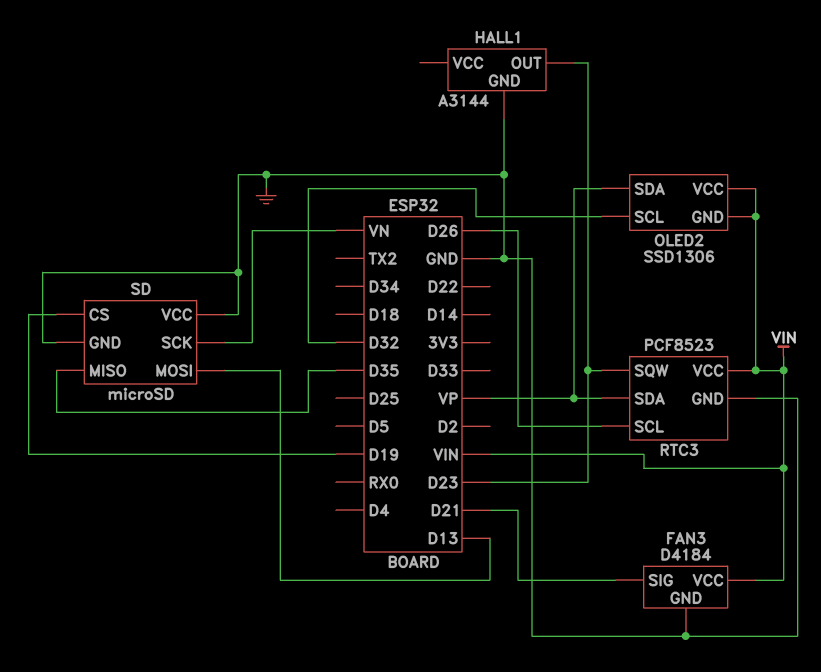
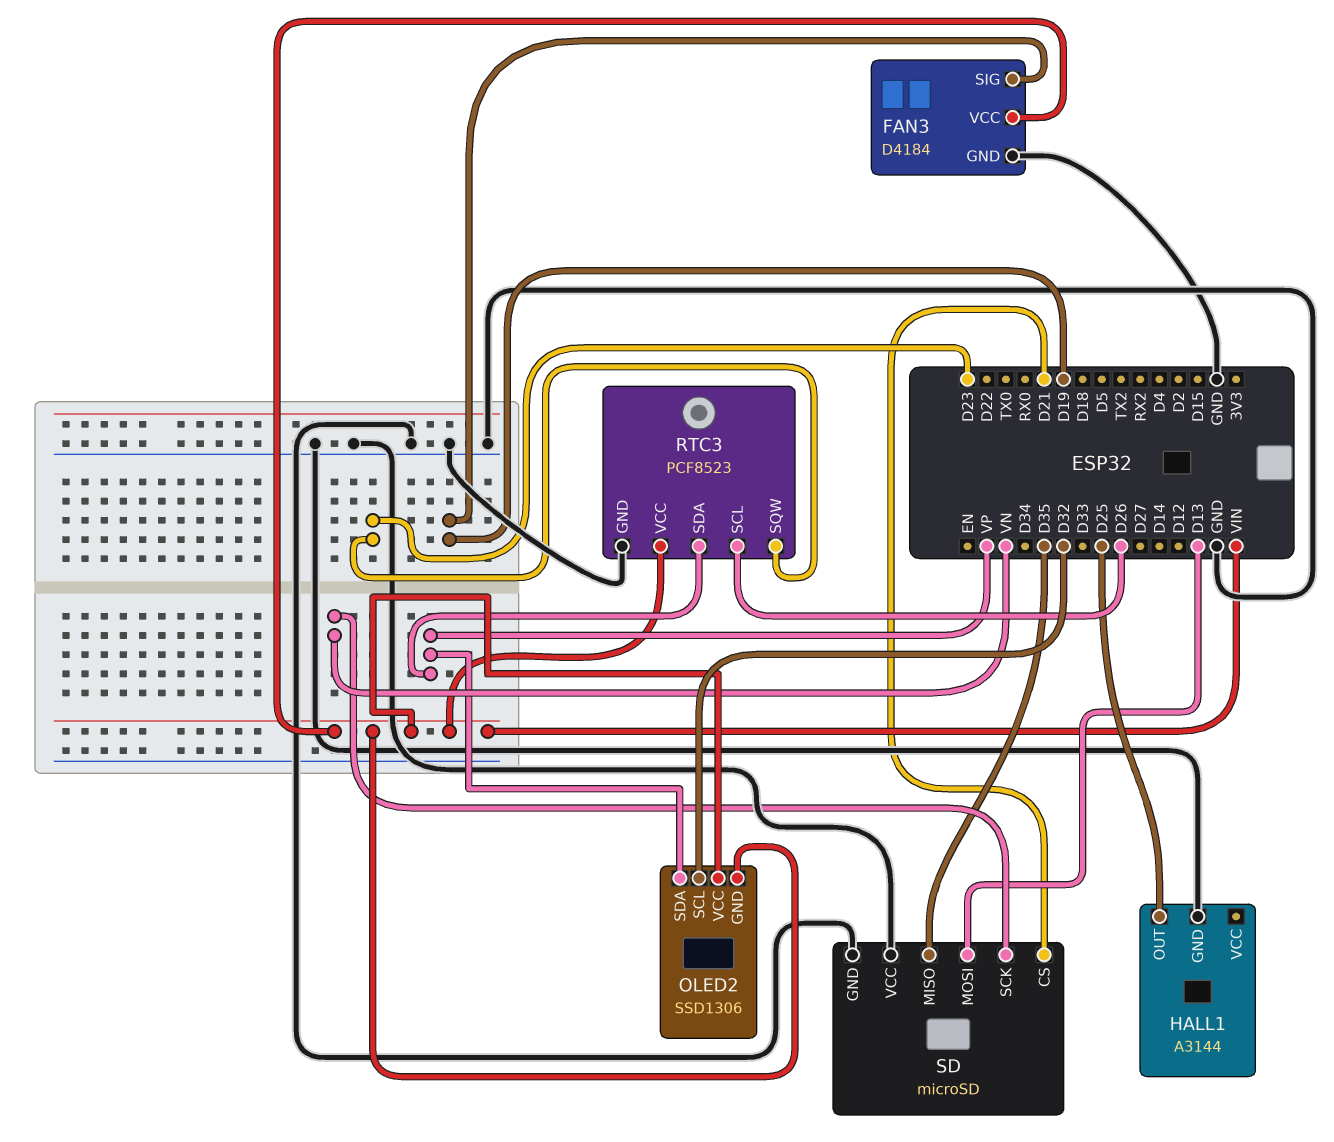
FAN3 pin SIG: D21 -> D19
HALL1 pin OUT: D23 -> D25
SD pin CS: D19 -> D21

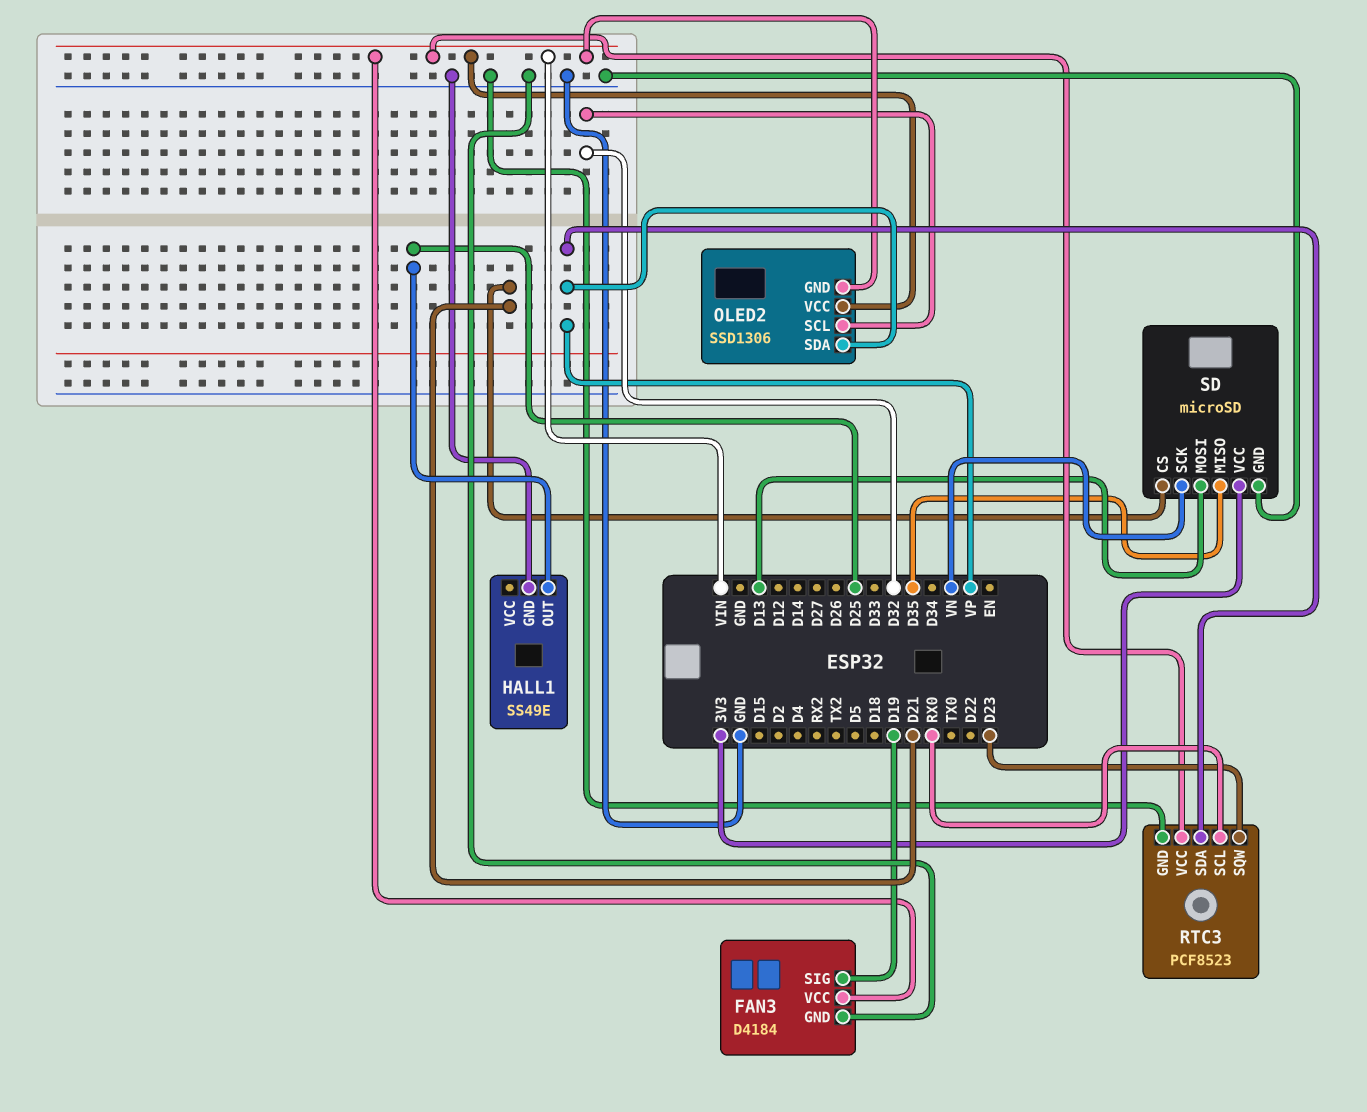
HALL1: A3144 -> SS49E
RTC3 pin SCL: D26 -> RX0
SD pin VCC: GND -> 3V3

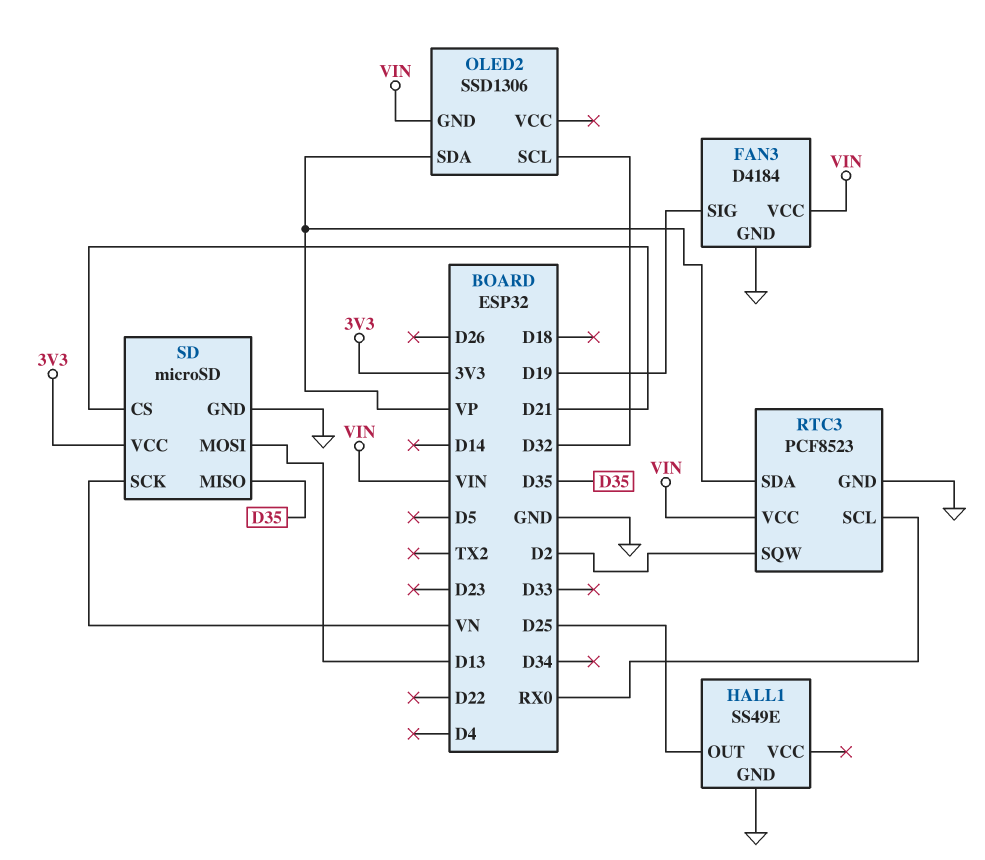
OLED2 pin VCC: VIN -> none
RTC3 pin SQW: D23 -> D2

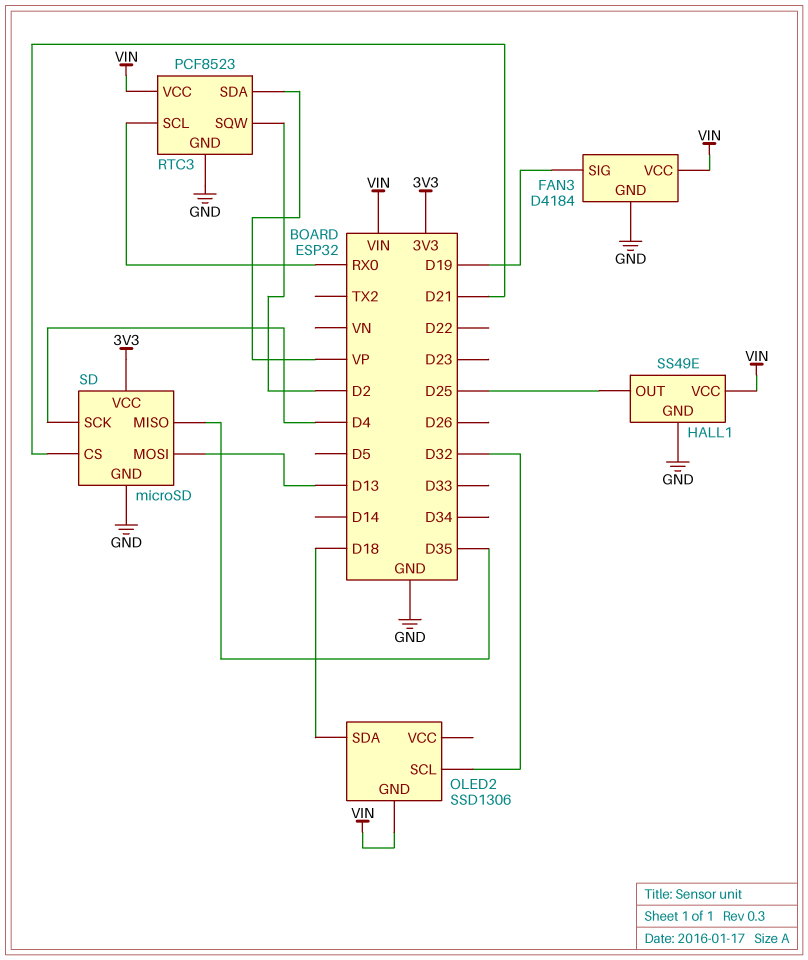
HALL1 pin VCC: none -> VIN
OLED2 pin SDA: VP -> D18
SD pin SCK: VN -> D4

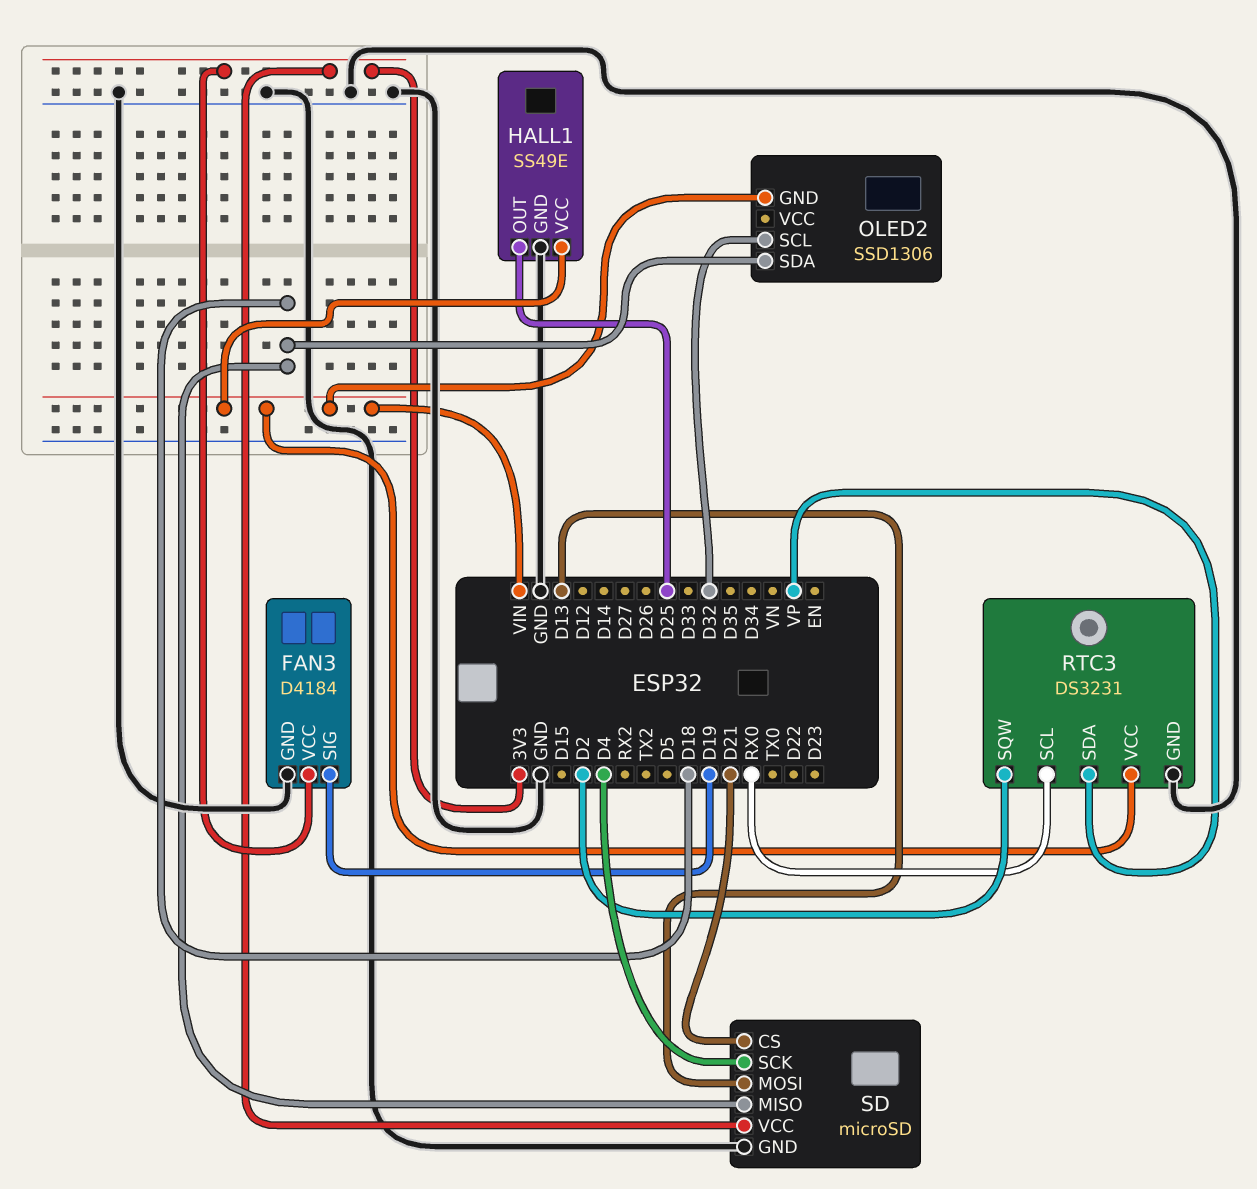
FAN3 pin VCC: VIN -> 3V3
RTC3: PCF8523 -> DS3231
SD pin MISO: D35 -> D18

